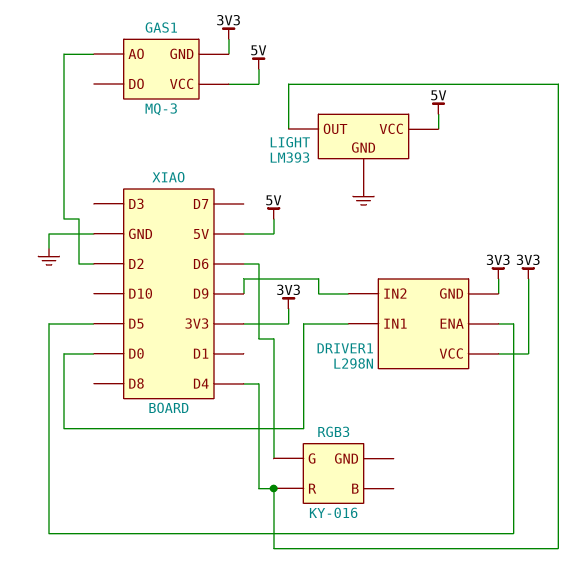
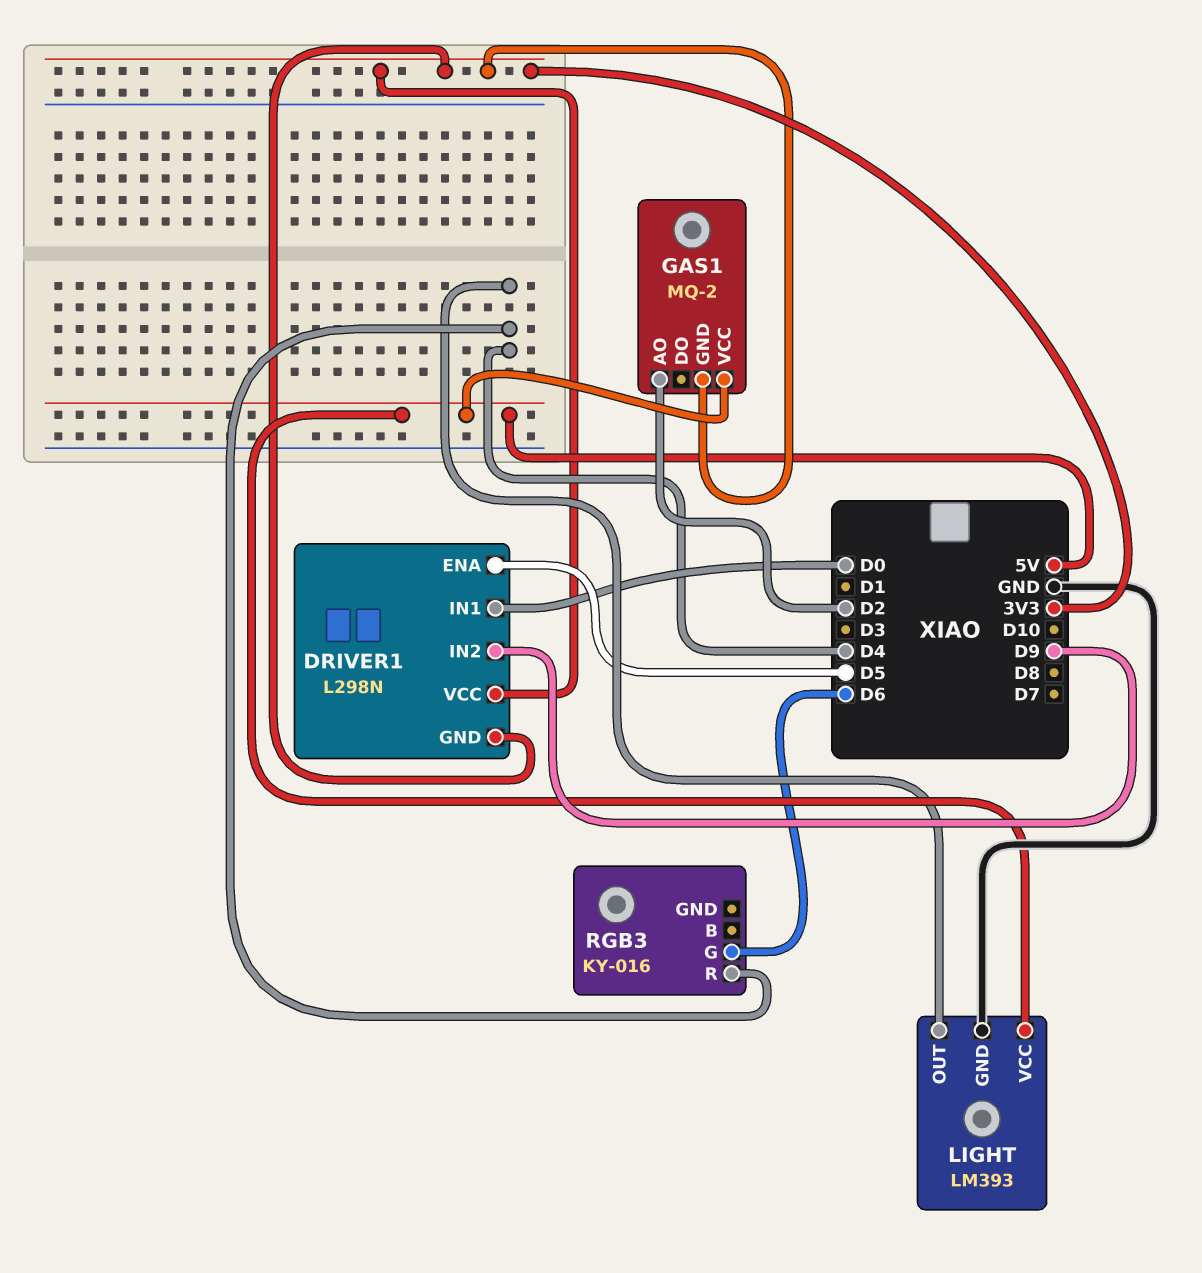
GAS1: MQ-3 -> MQ-2

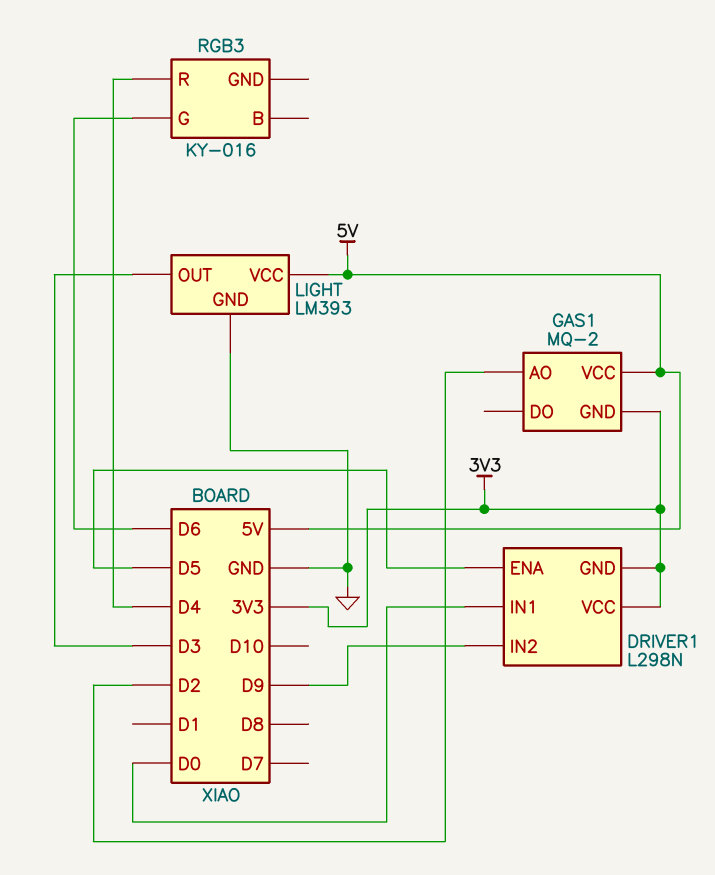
LIGHT pin OUT: D4 -> D3

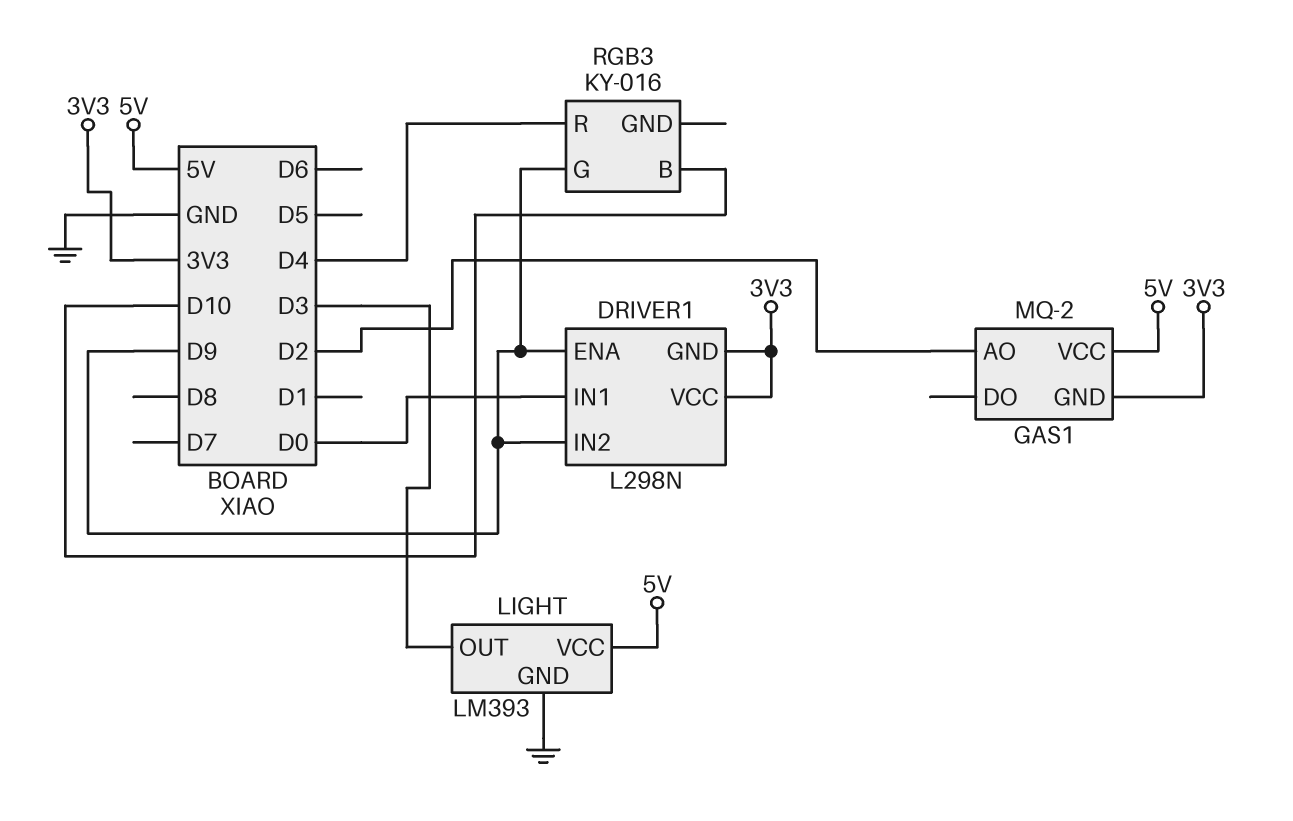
DRIVER1 pin ENA: D5 -> D9
RGB3 pin B: none -> D10
RGB3 pin G: D6 -> D9

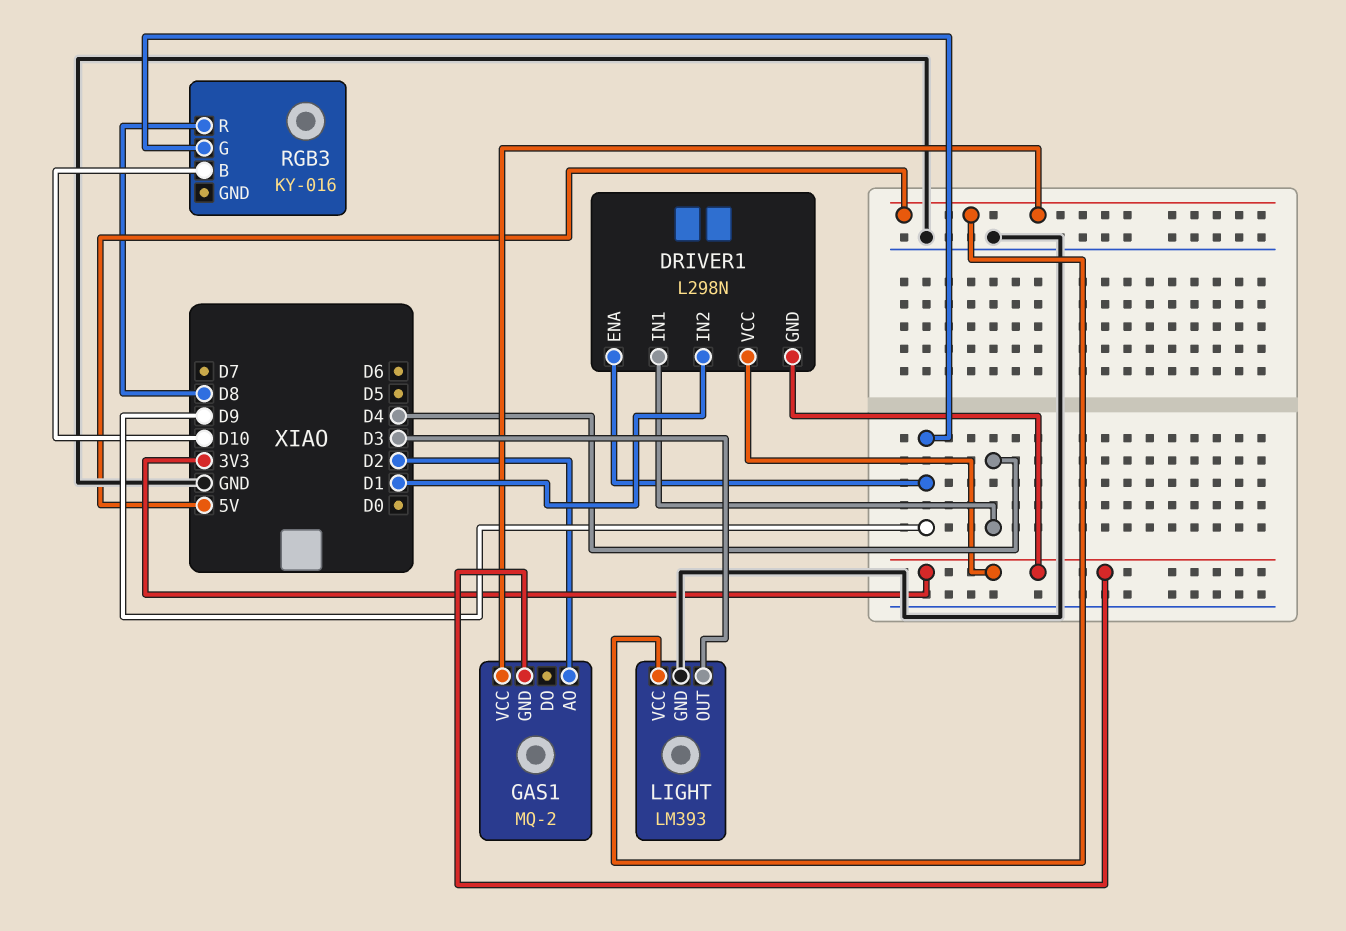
DRIVER1 pin IN1: D0 -> D4
DRIVER1 pin IN2: D9 -> D1
RGB3 pin R: D4 -> D8

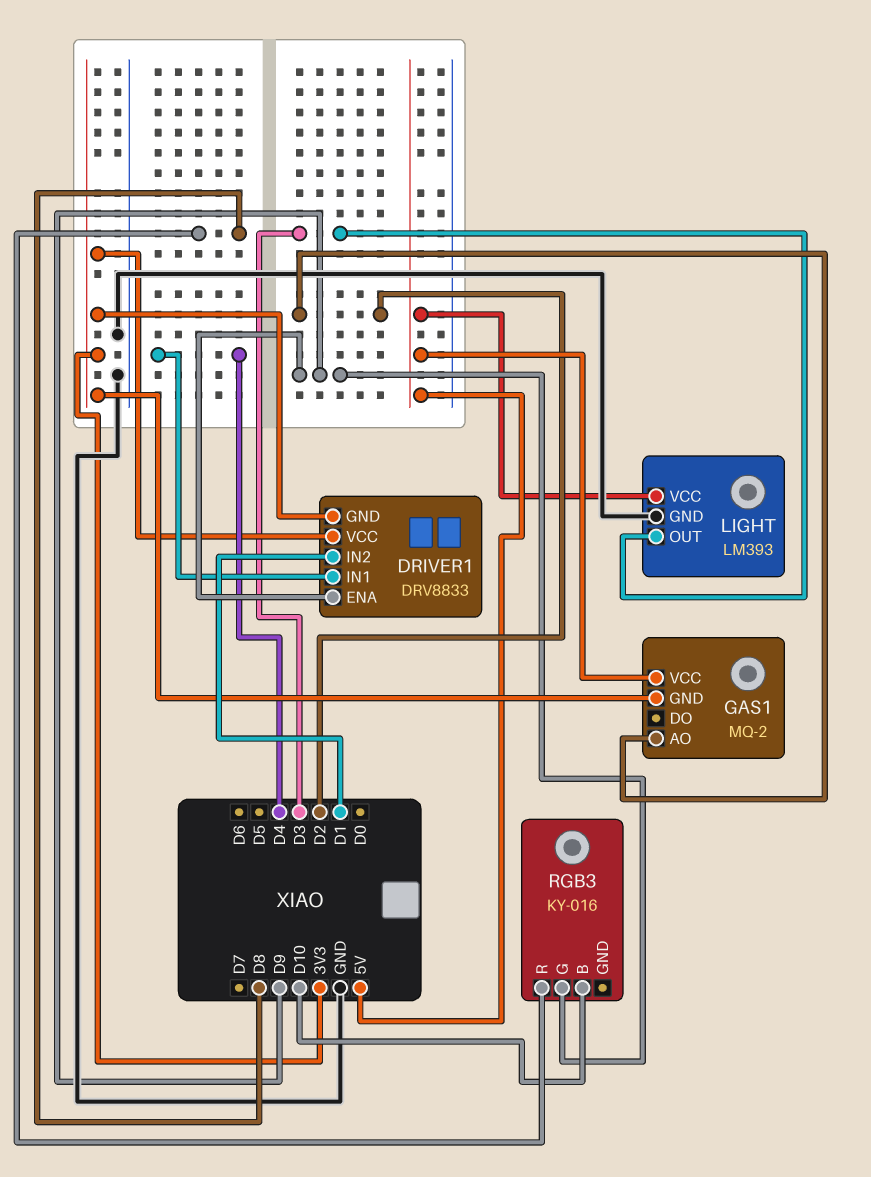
DRIVER1: L298N -> DRV8833

